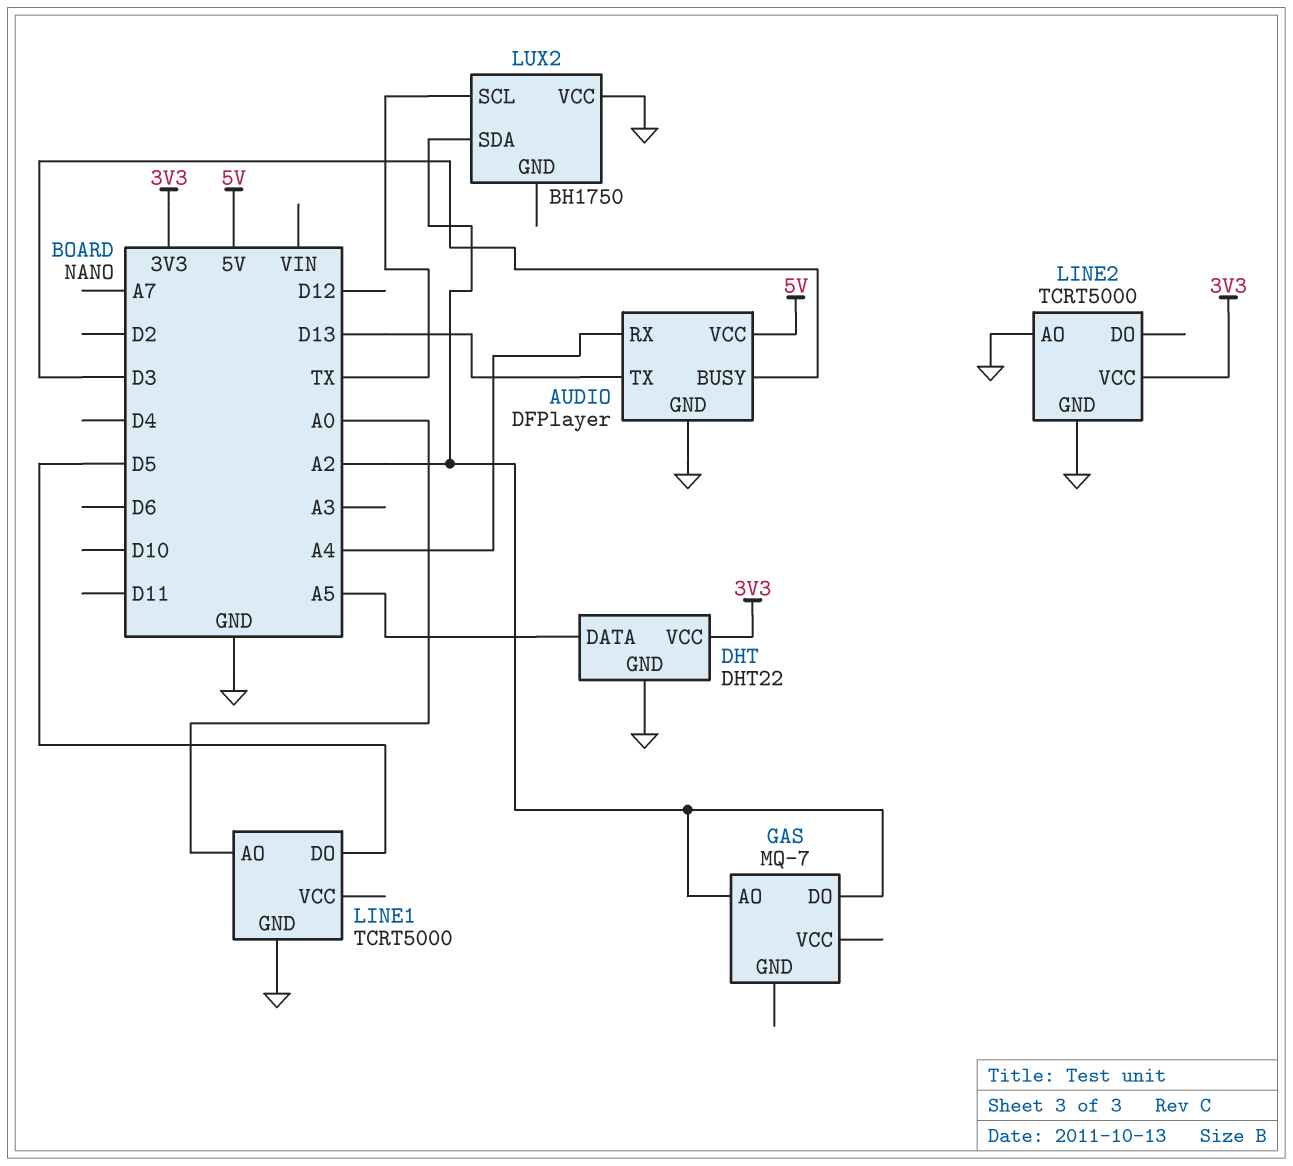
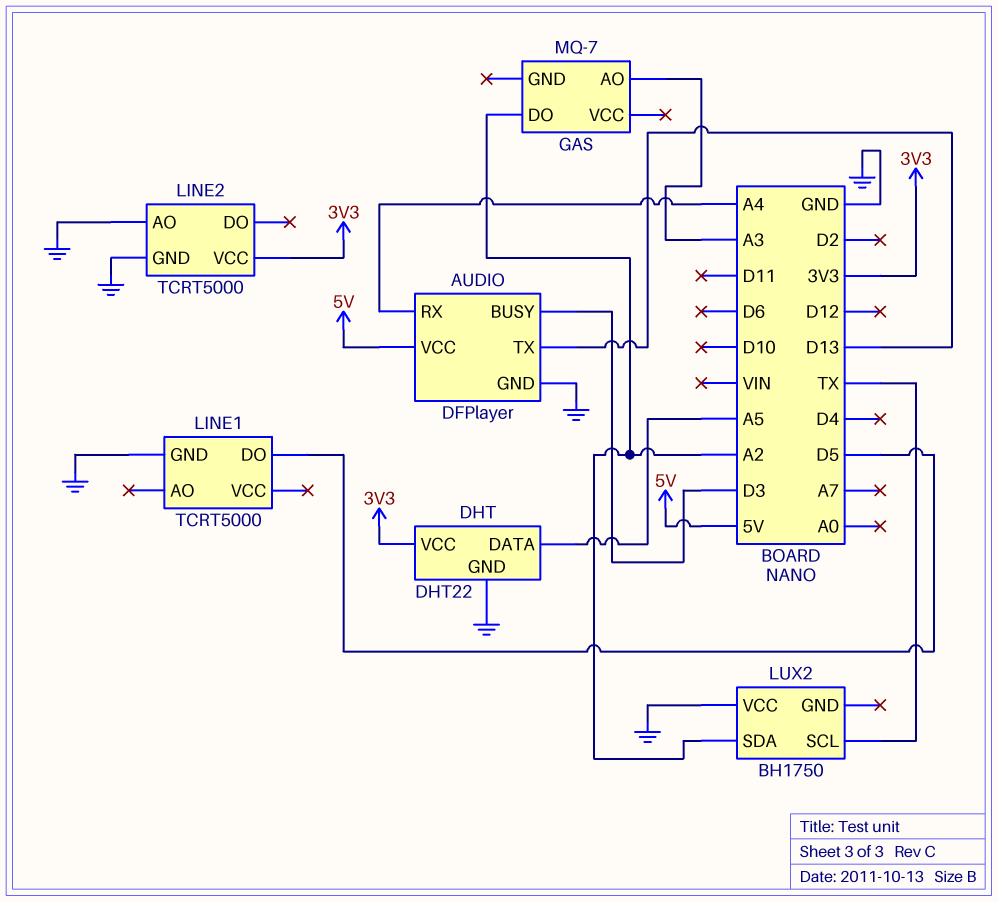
GAS pin AO: A2 -> A3
LINE1 pin AO: A0 -> none

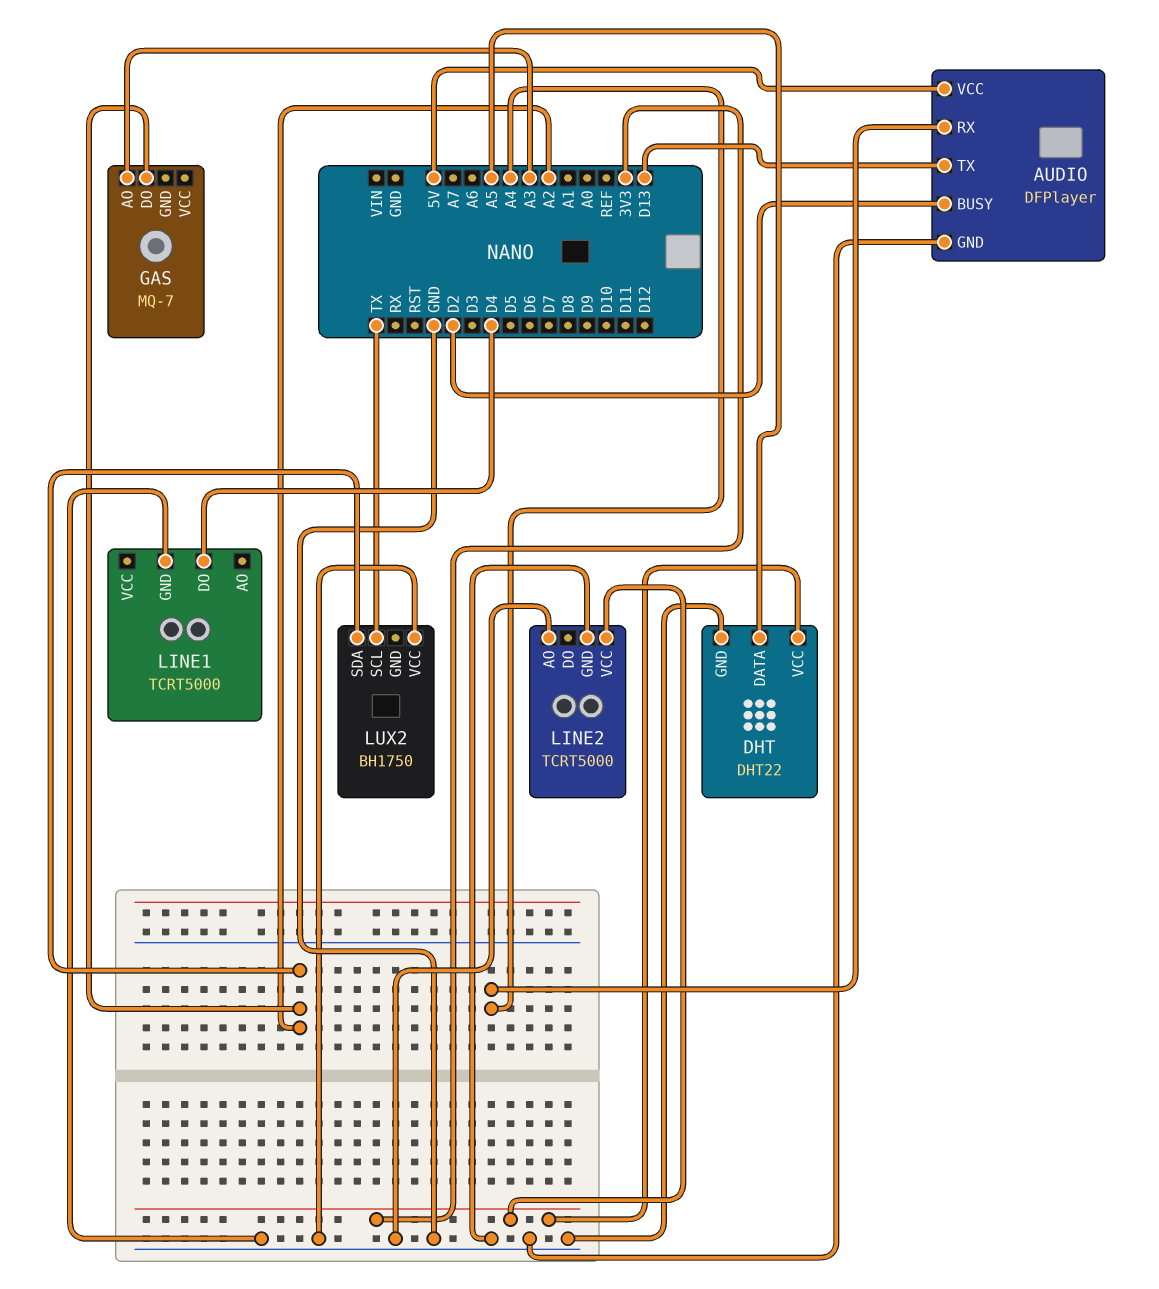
AUDIO pin BUSY: D3 -> D2
LINE1 pin DO: D5 -> D4

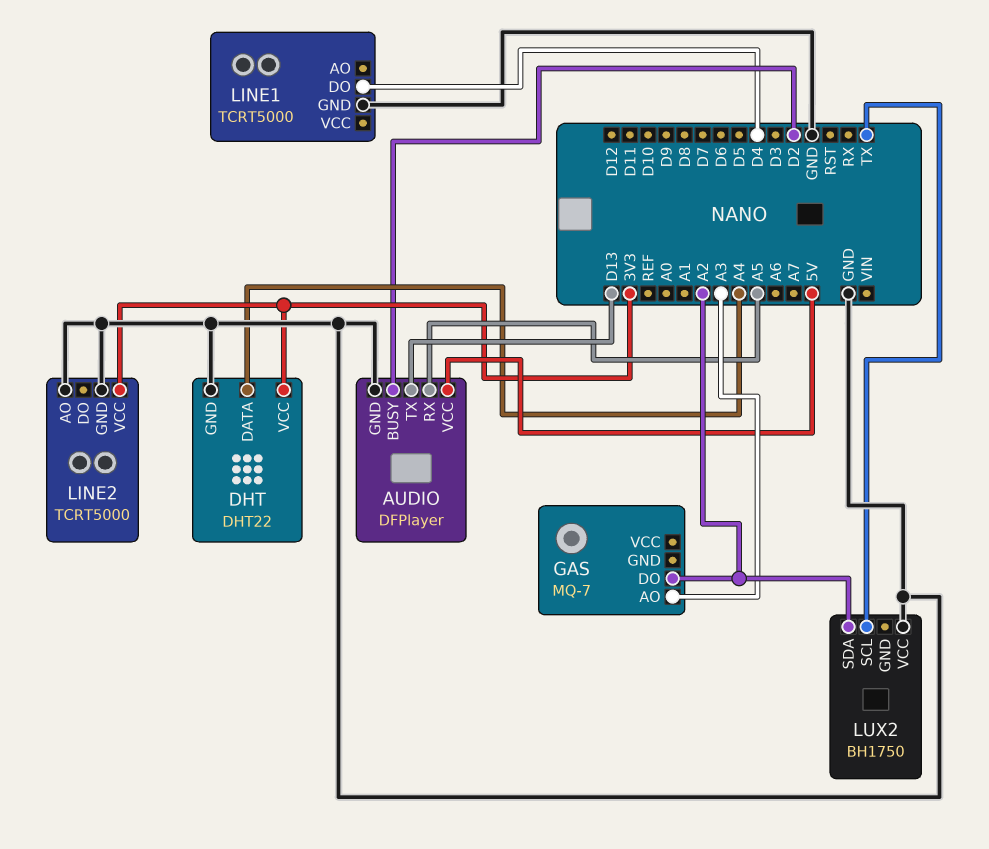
AUDIO pin RX: A4 -> A5
DHT pin DATA: A5 -> A4

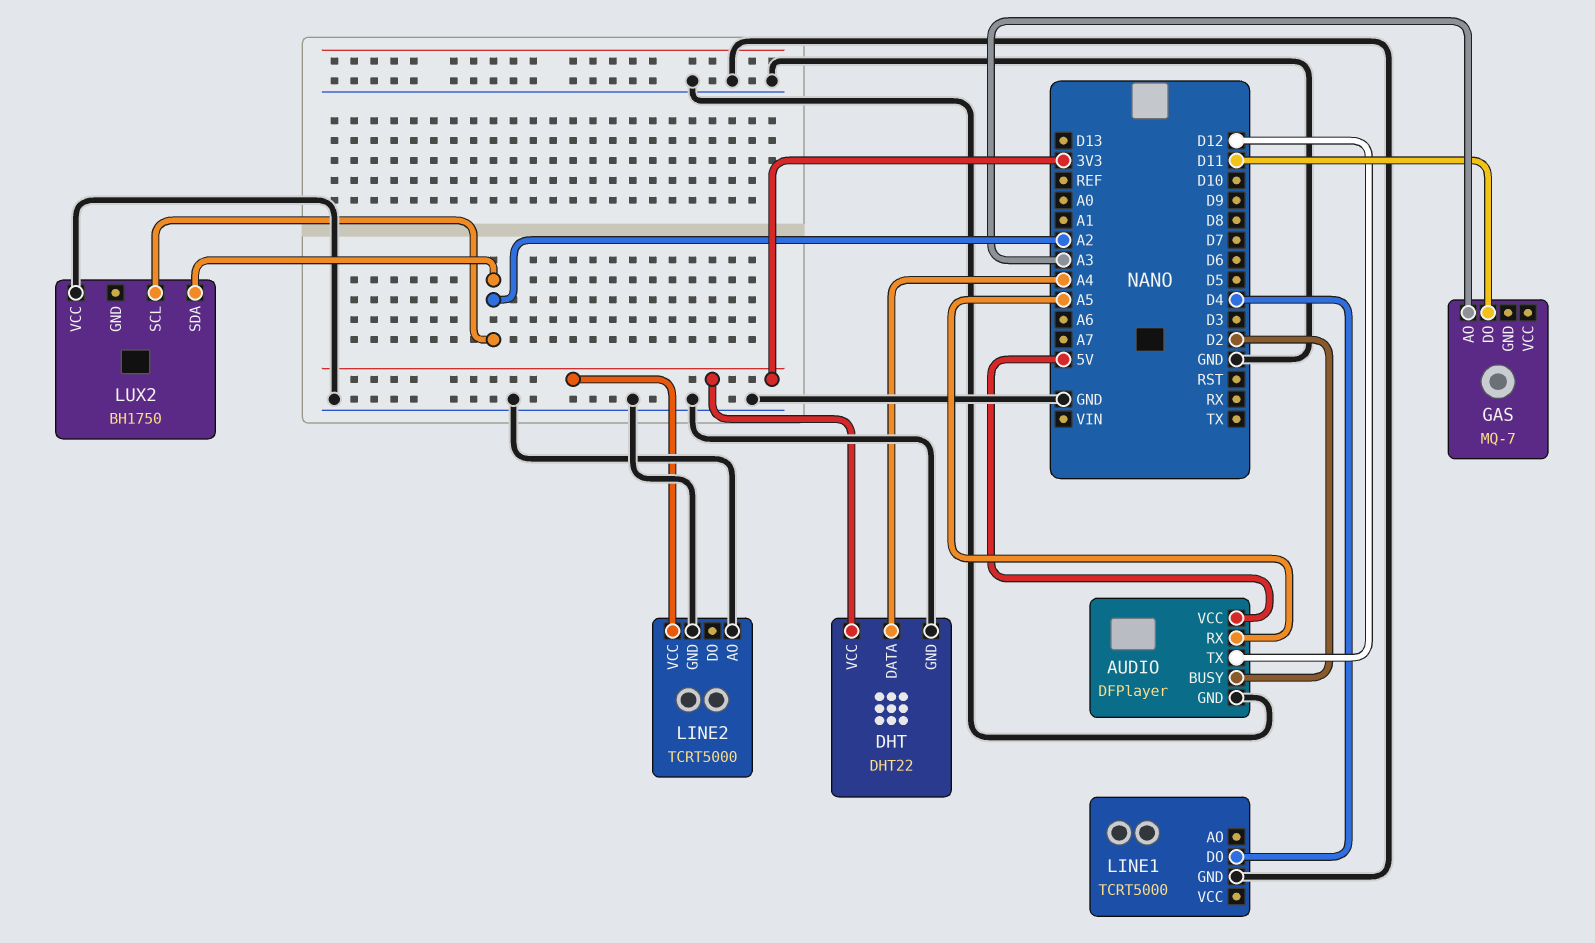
AUDIO pin TX: D13 -> D12
GAS pin DO: A2 -> D11
LUX2 pin SCL: TX -> A2

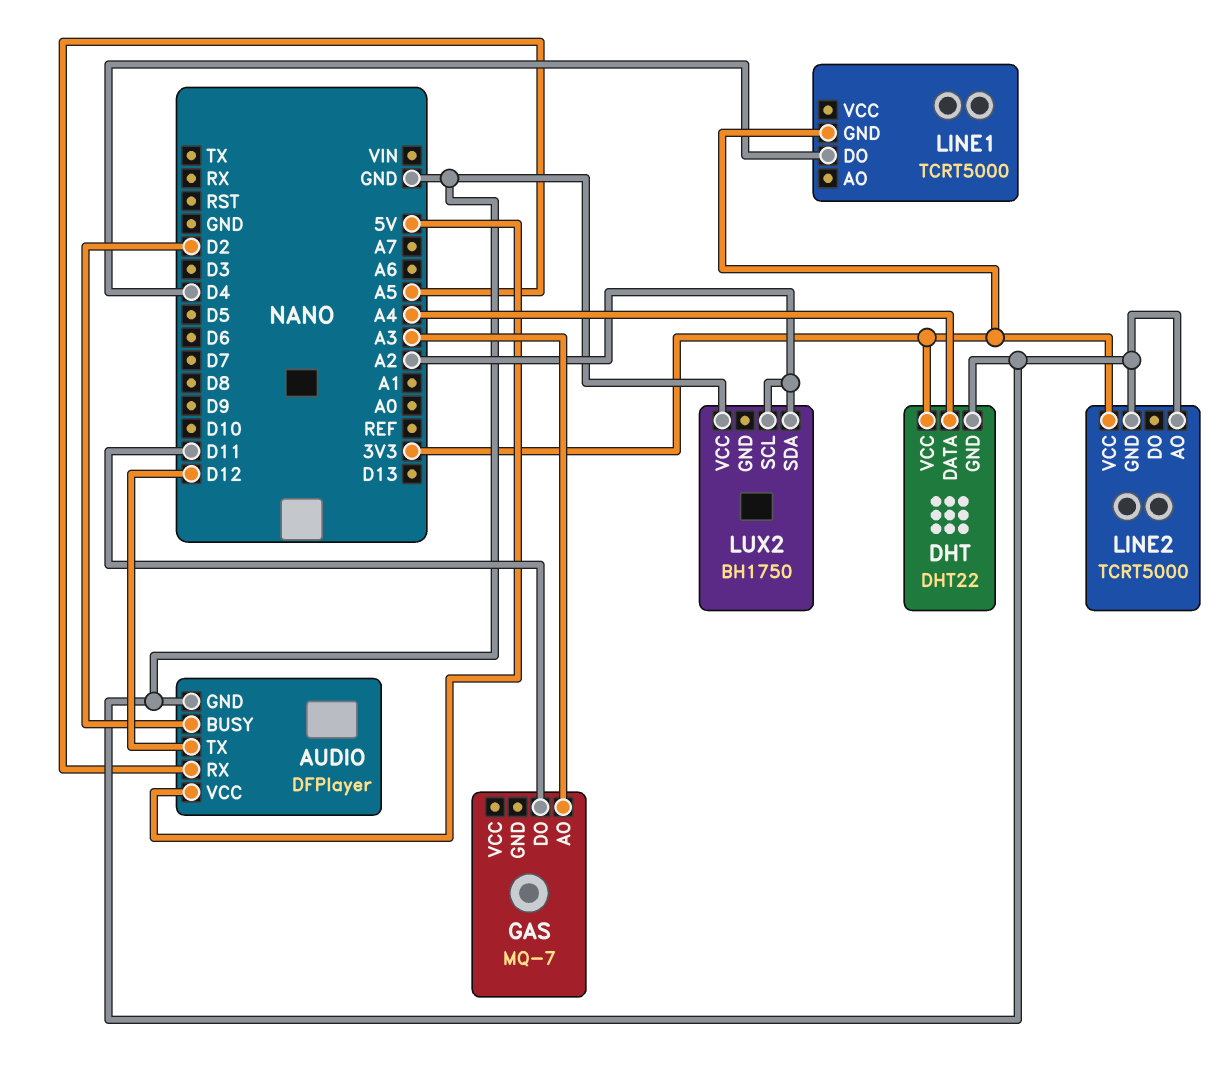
LINE1 pin GND: GND -> 3V3

